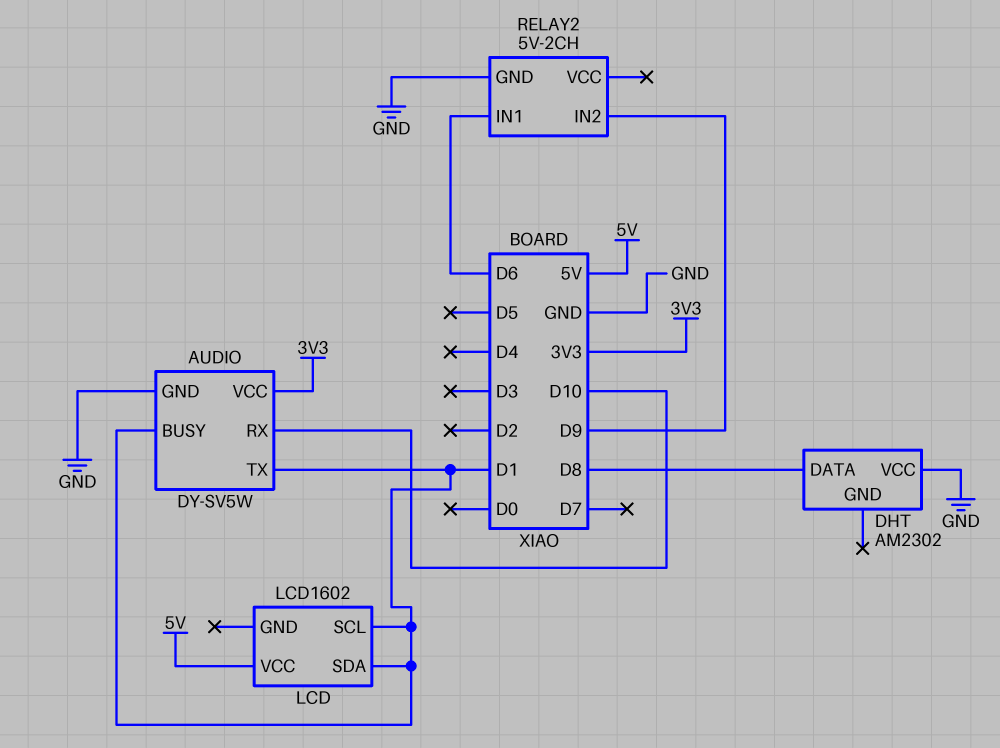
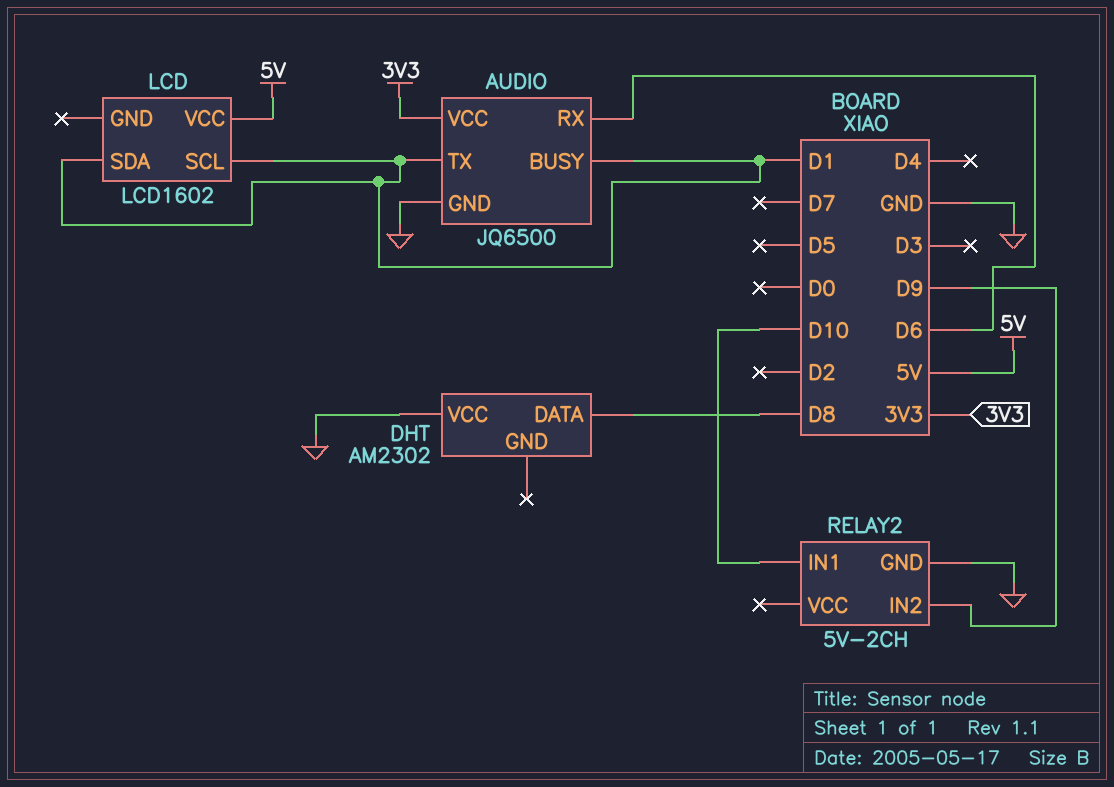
AUDIO: DY-SV5W -> JQ6500
AUDIO pin RX: D10 -> D6
RELAY2 pin IN1: D6 -> D10

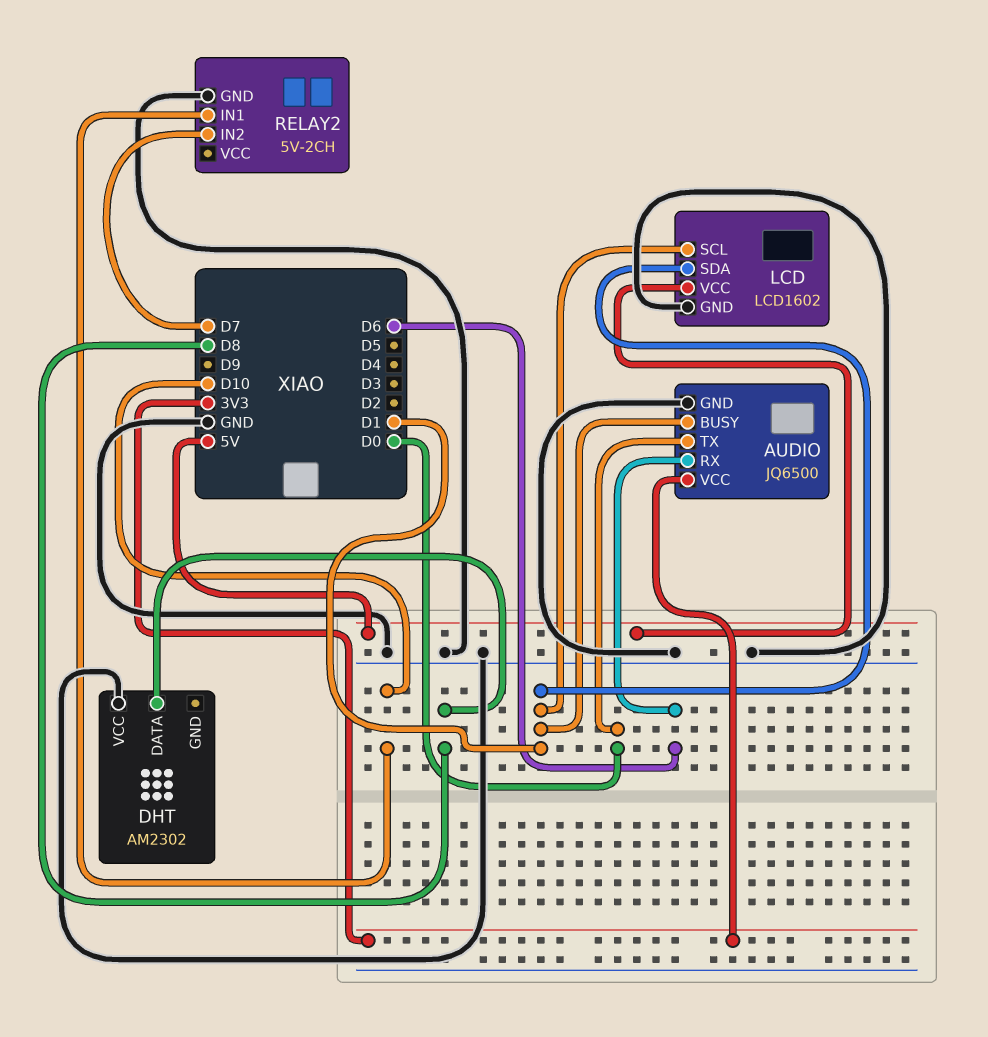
AUDIO pin TX: D1 -> D0
LCD pin GND: none -> GND
RELAY2 pin IN2: D9 -> D7

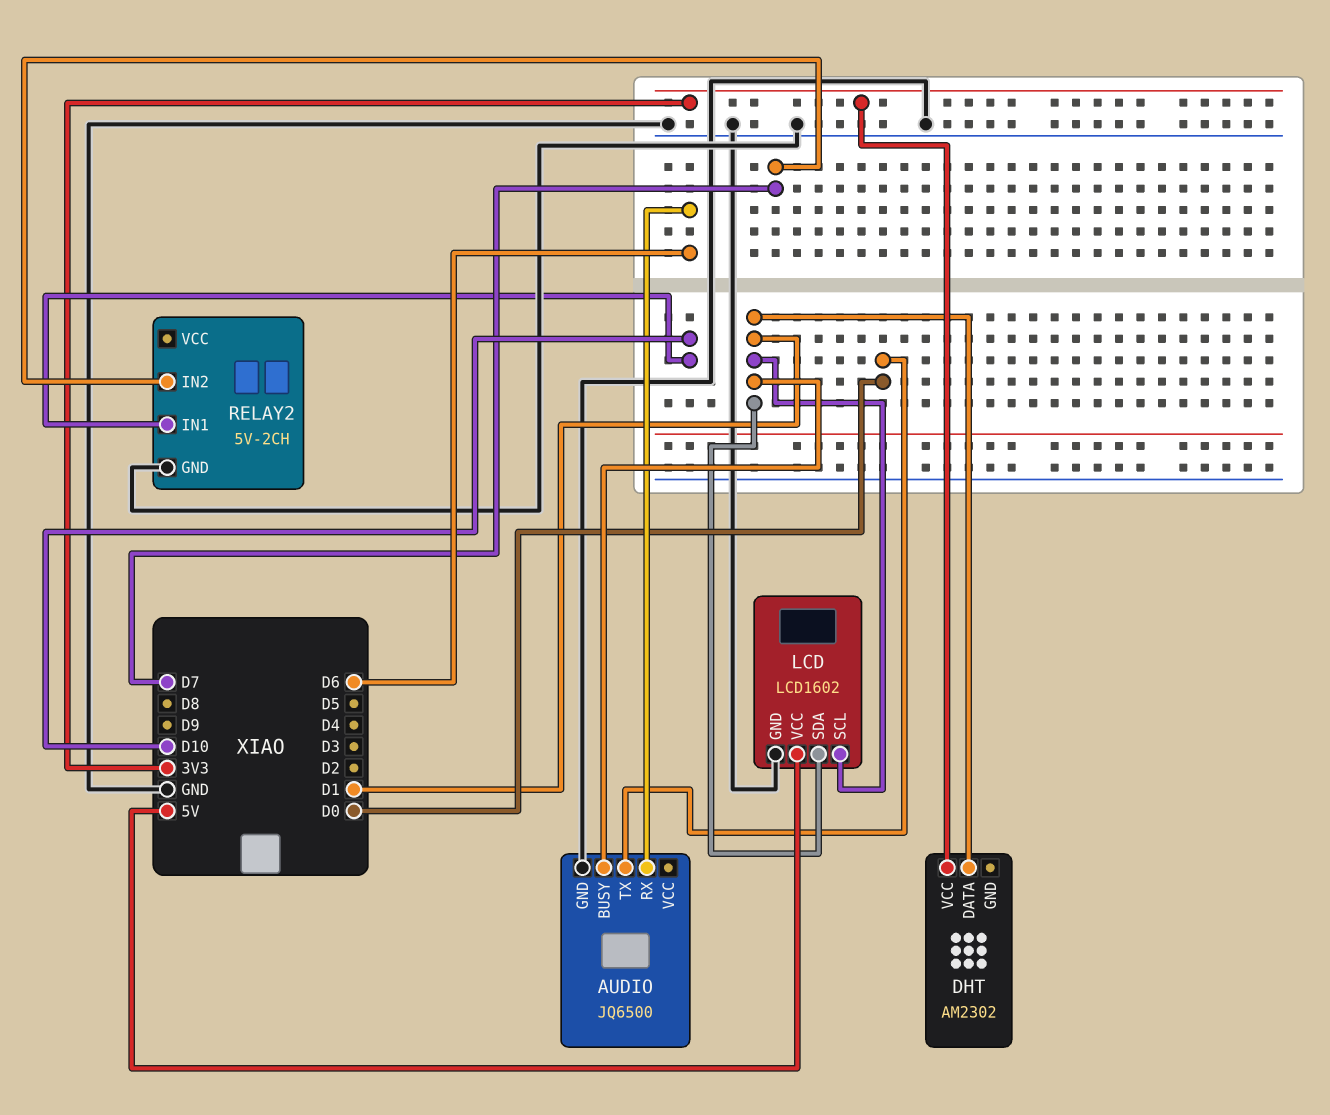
AUDIO pin VCC: 3V3 -> none
DHT pin DATA: D8 -> D1
DHT pin VCC: GND -> 3V3

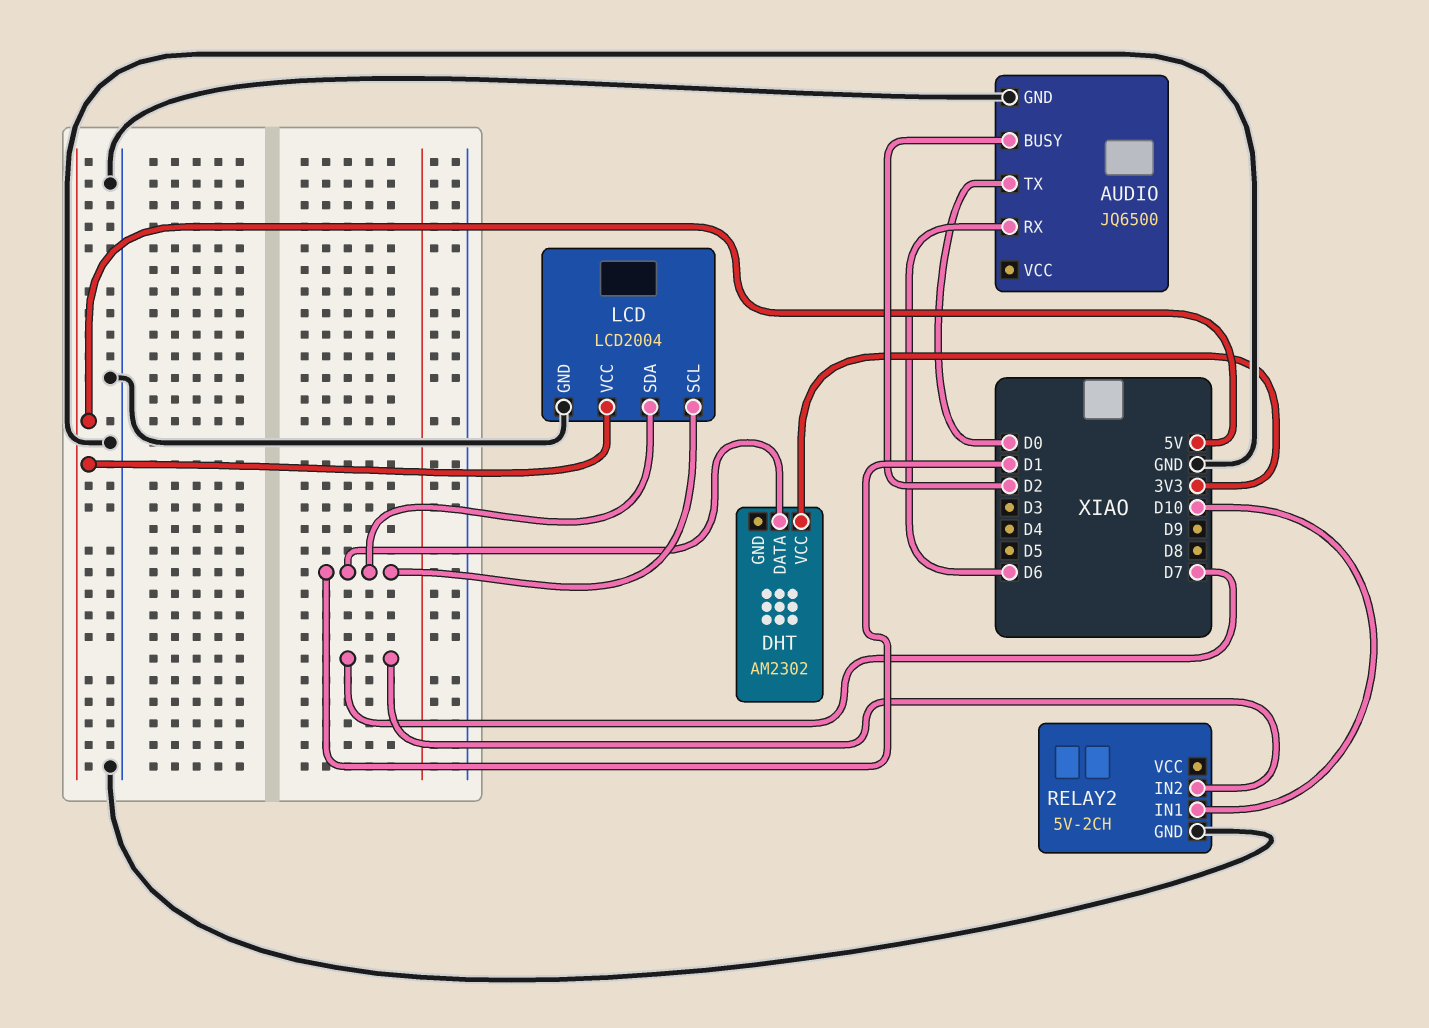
AUDIO pin BUSY: D1 -> D2
LCD: LCD1602 -> LCD2004

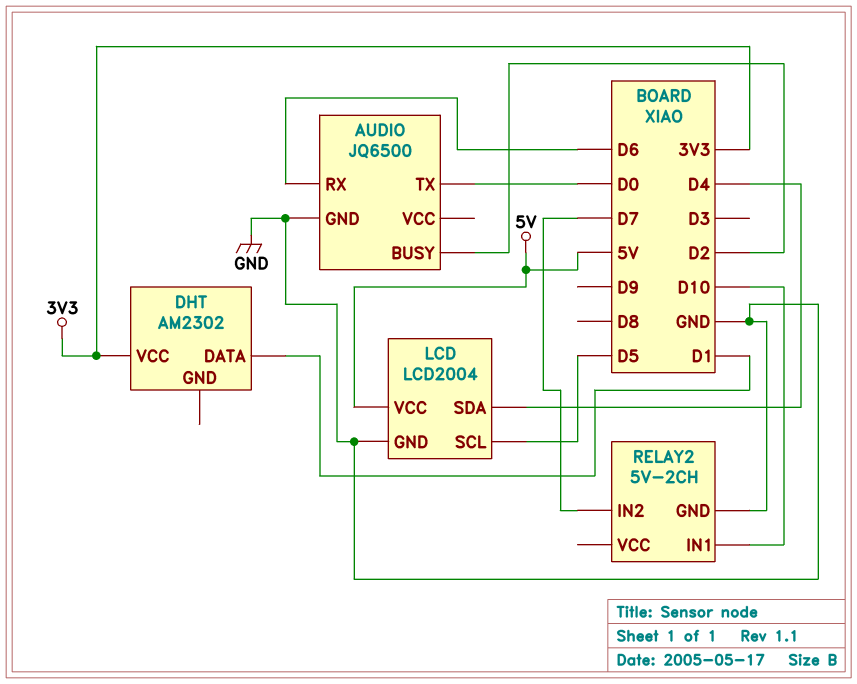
LCD pin SCL: D1 -> D5
LCD pin SDA: D1 -> D4

